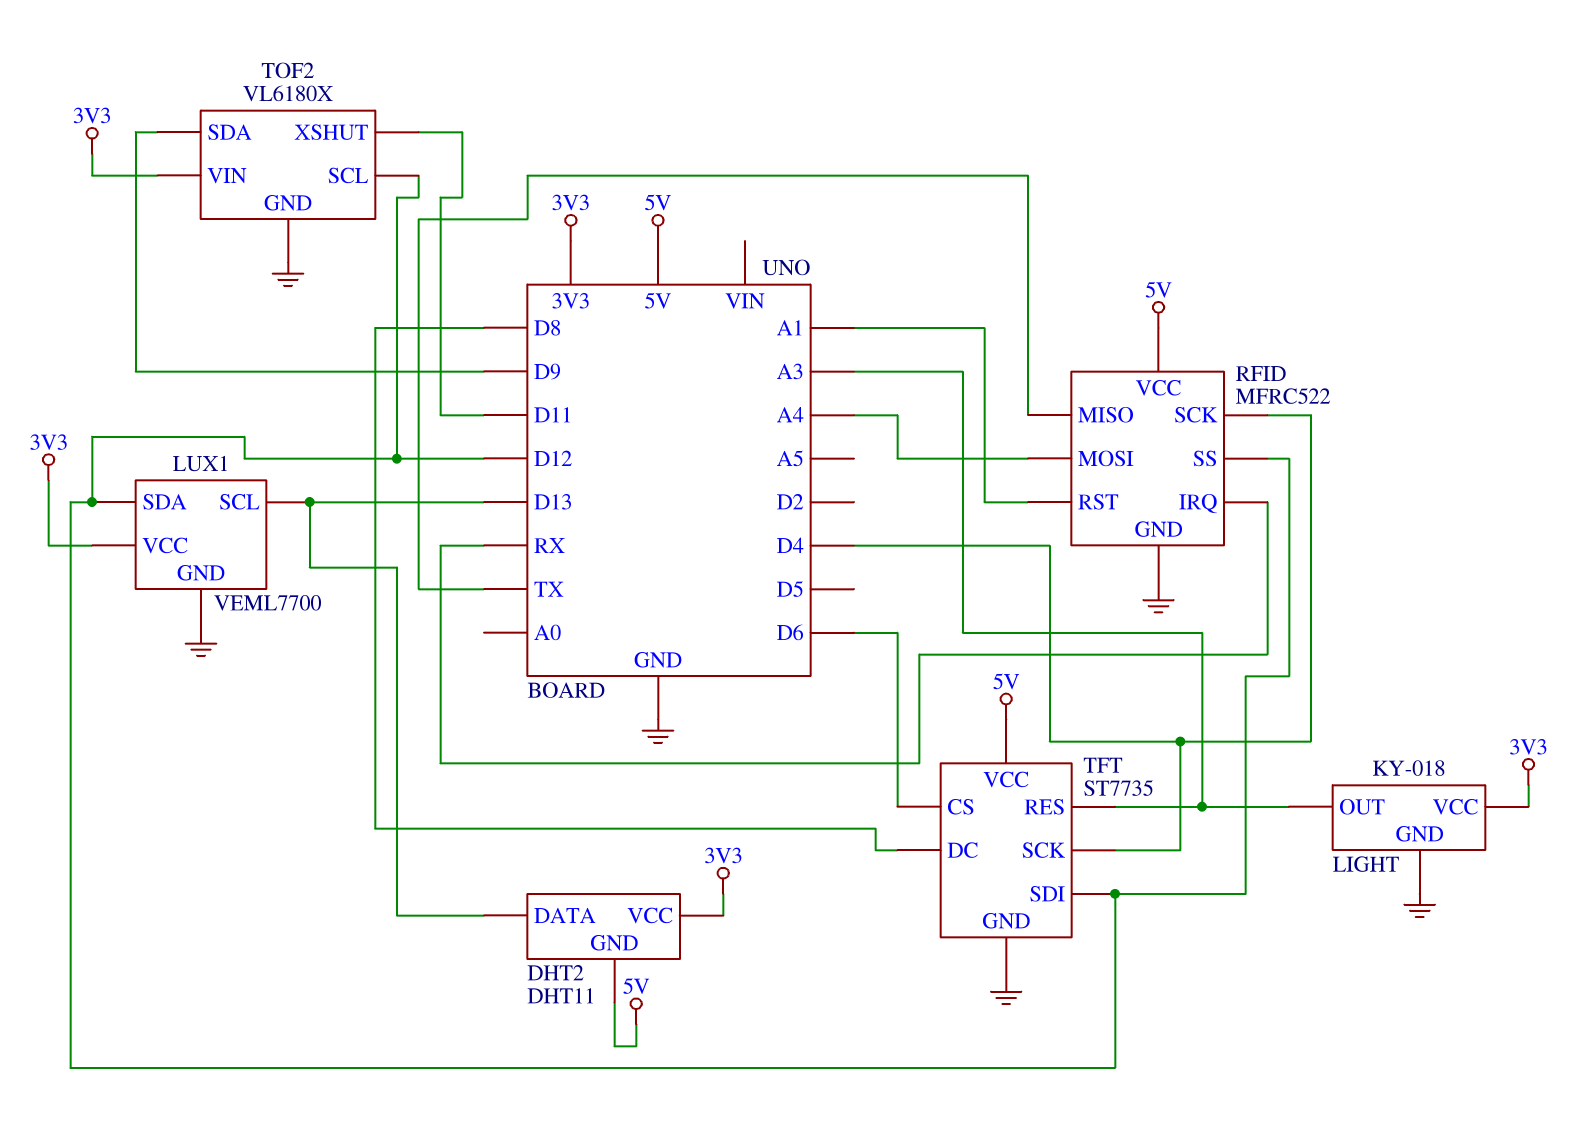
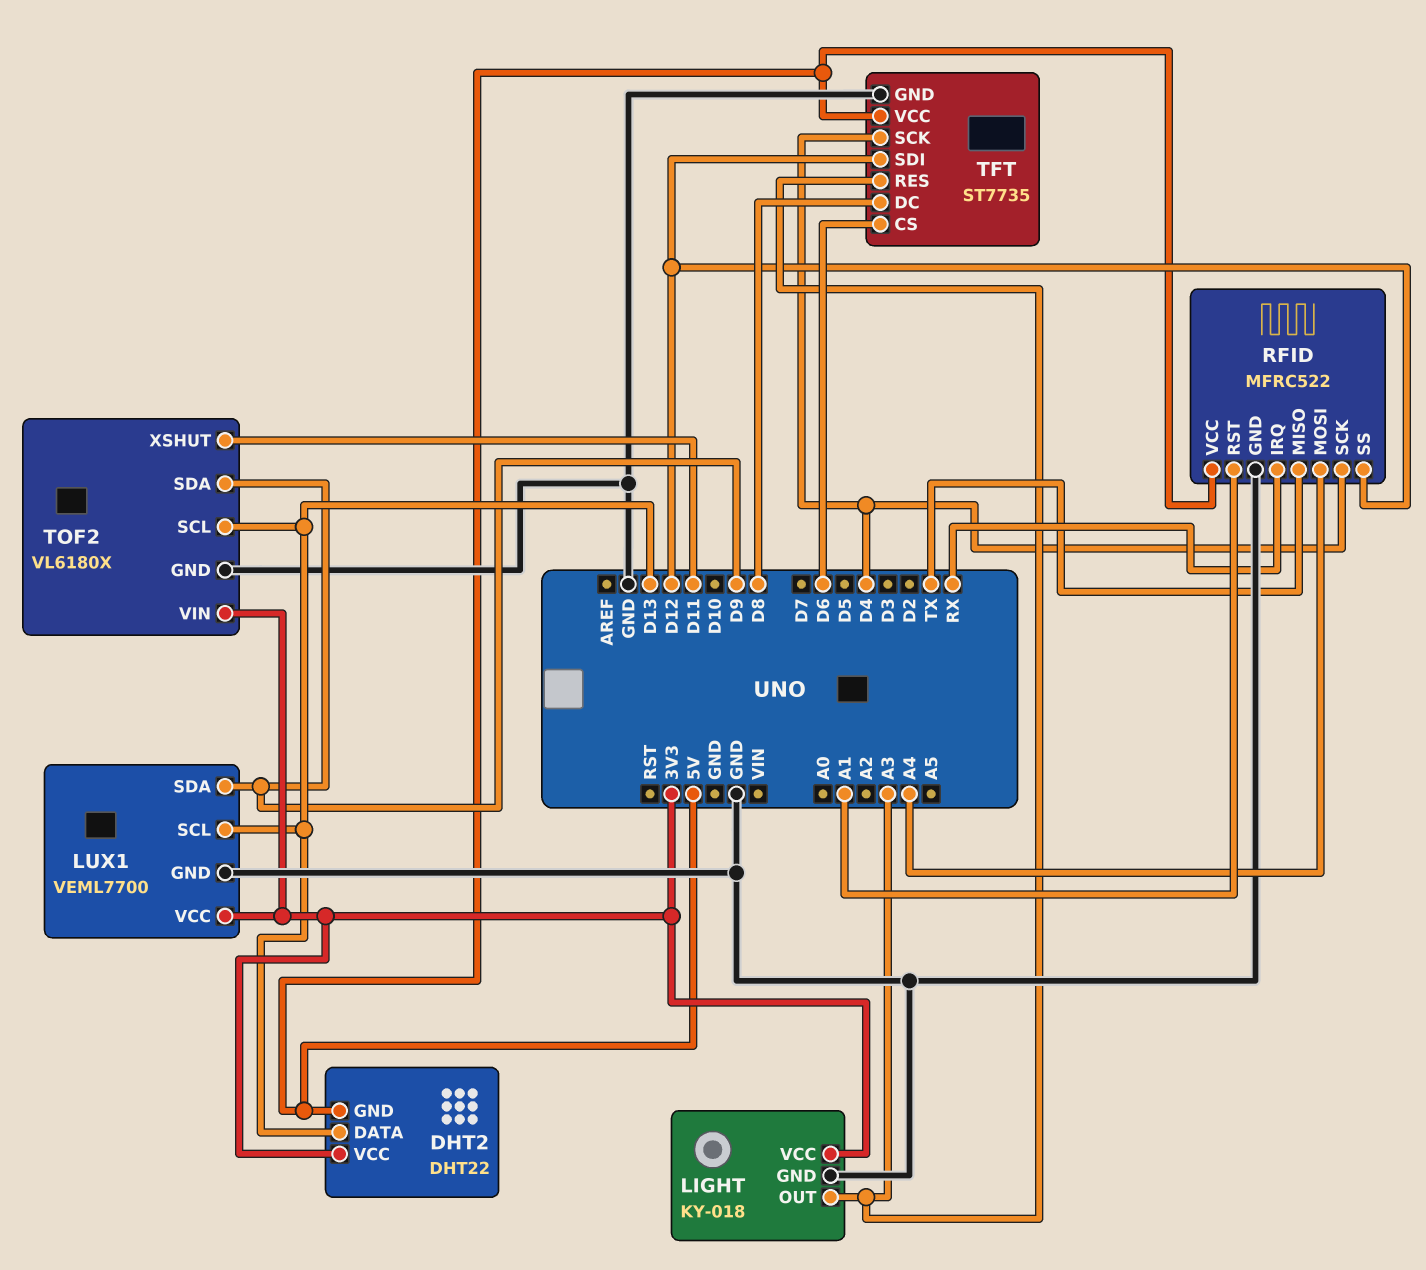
DHT2: DHT11 -> DHT22
LUX1 pin SDA: D12 -> D9
TOF2 pin SCL: D12 -> D13

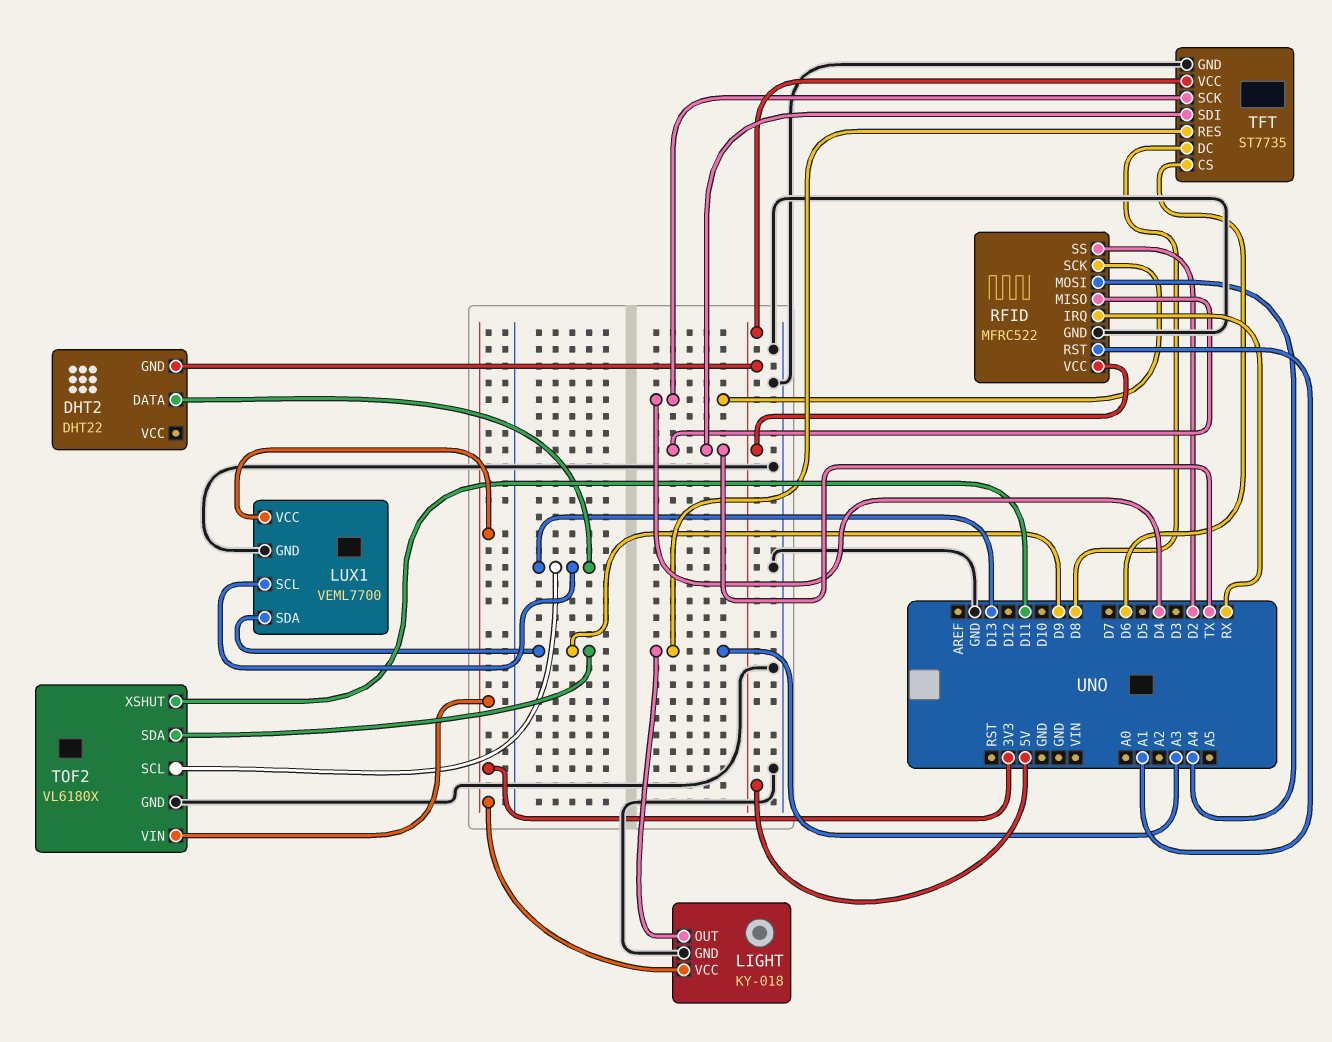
DHT2 pin VCC: 3V3 -> none
RFID pin SS: D12 -> D2
TFT pin SDI: D12 -> TX

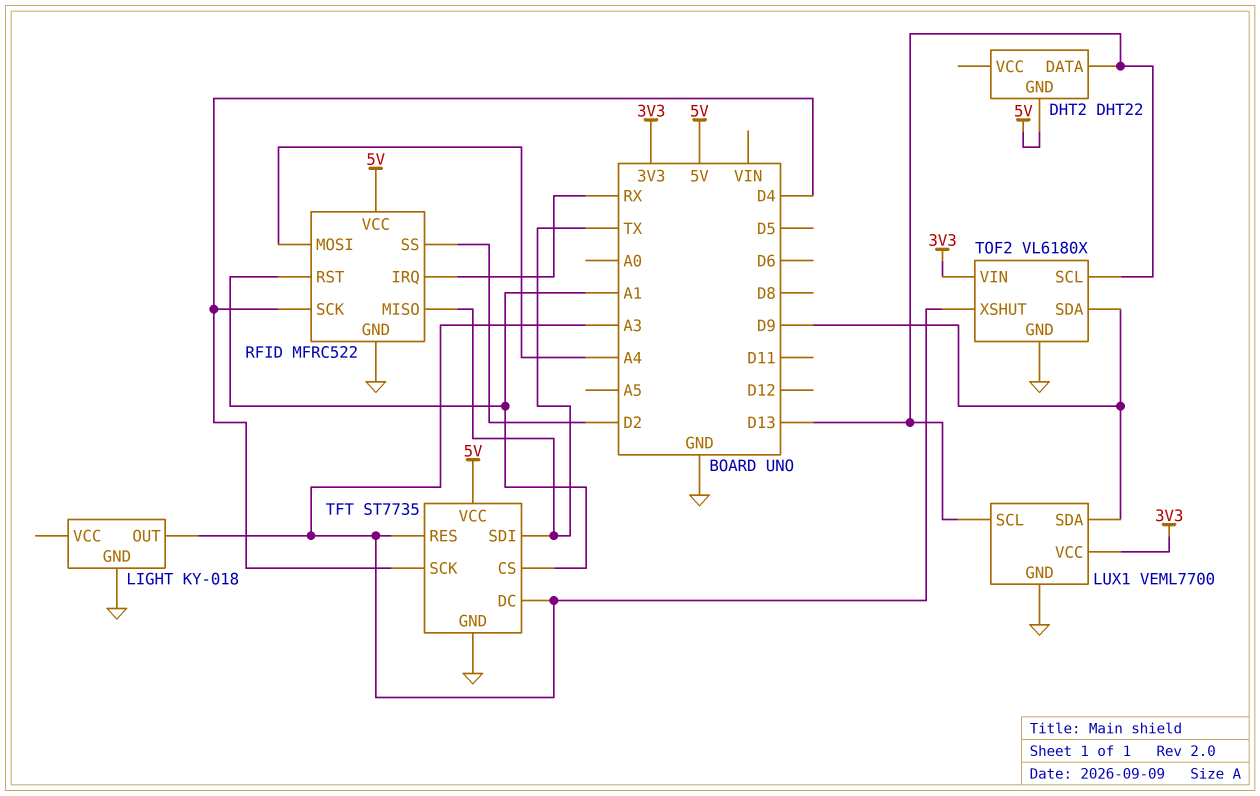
LIGHT pin VCC: 3V3 -> none
TFT pin CS: D6 -> A1
TFT pin DC: D8 -> A3
TOF2 pin XSHUT: D11 -> A3

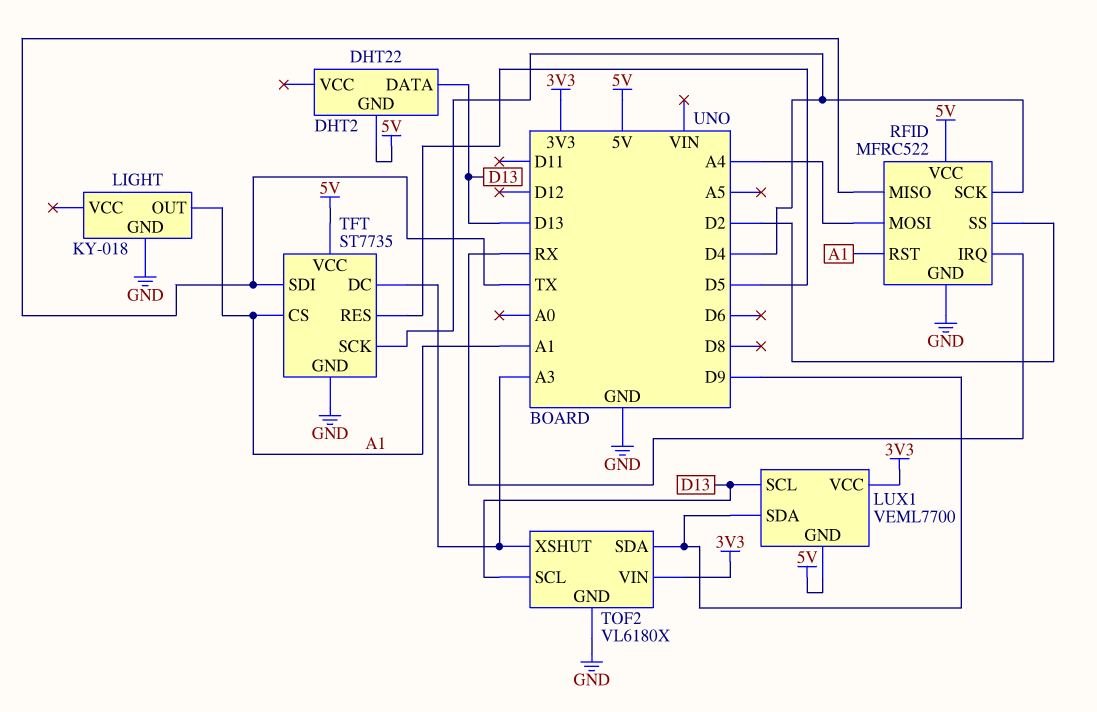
LIGHT pin OUT: A3 -> A1
LUX1 pin GND: GND -> 5V
TFT pin RES: A3 -> D5

